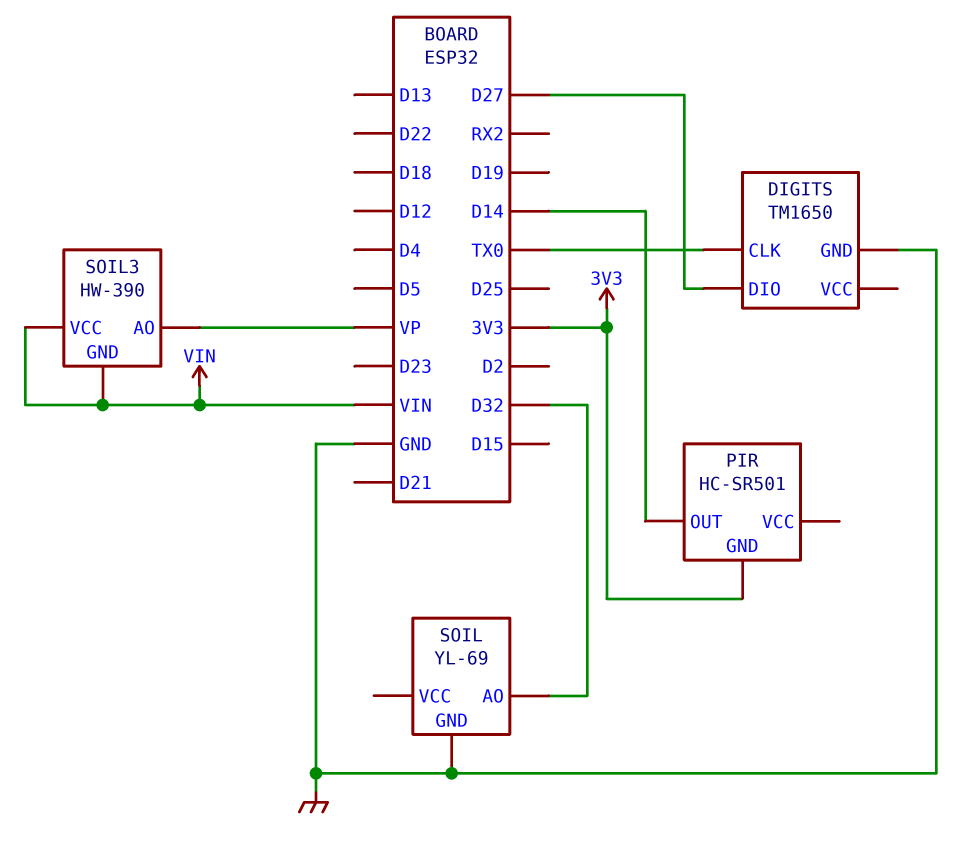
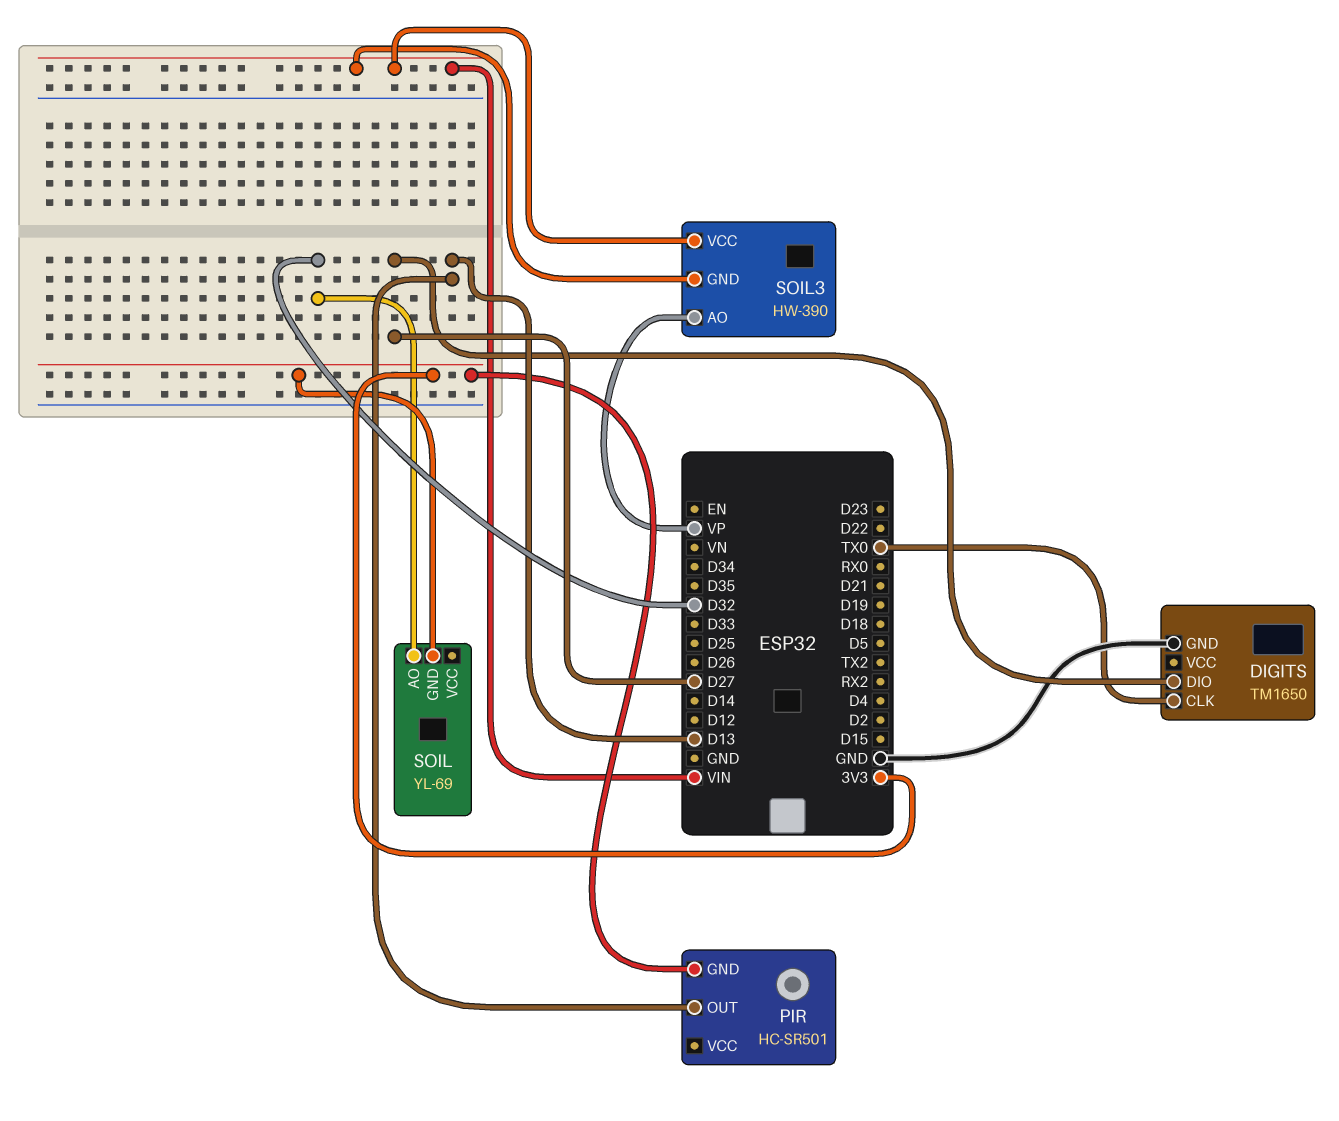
PIR pin OUT: D14 -> D13
SOIL pin GND: GND -> 3V3

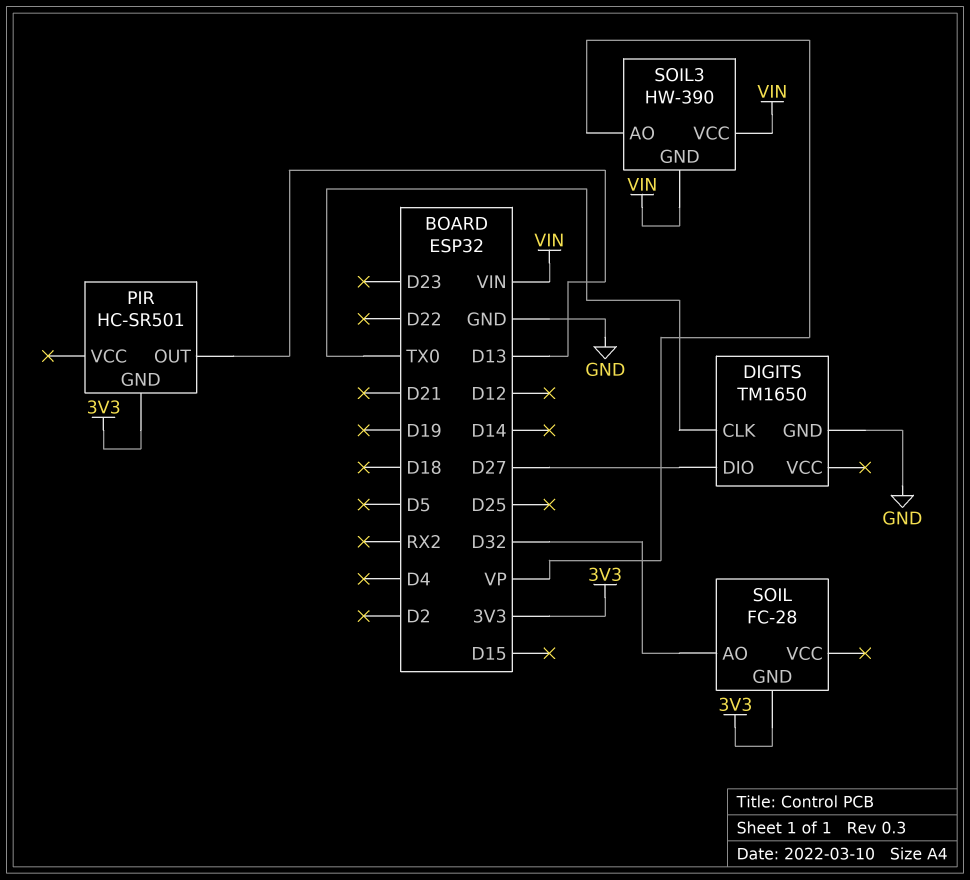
SOIL: YL-69 -> FC-28

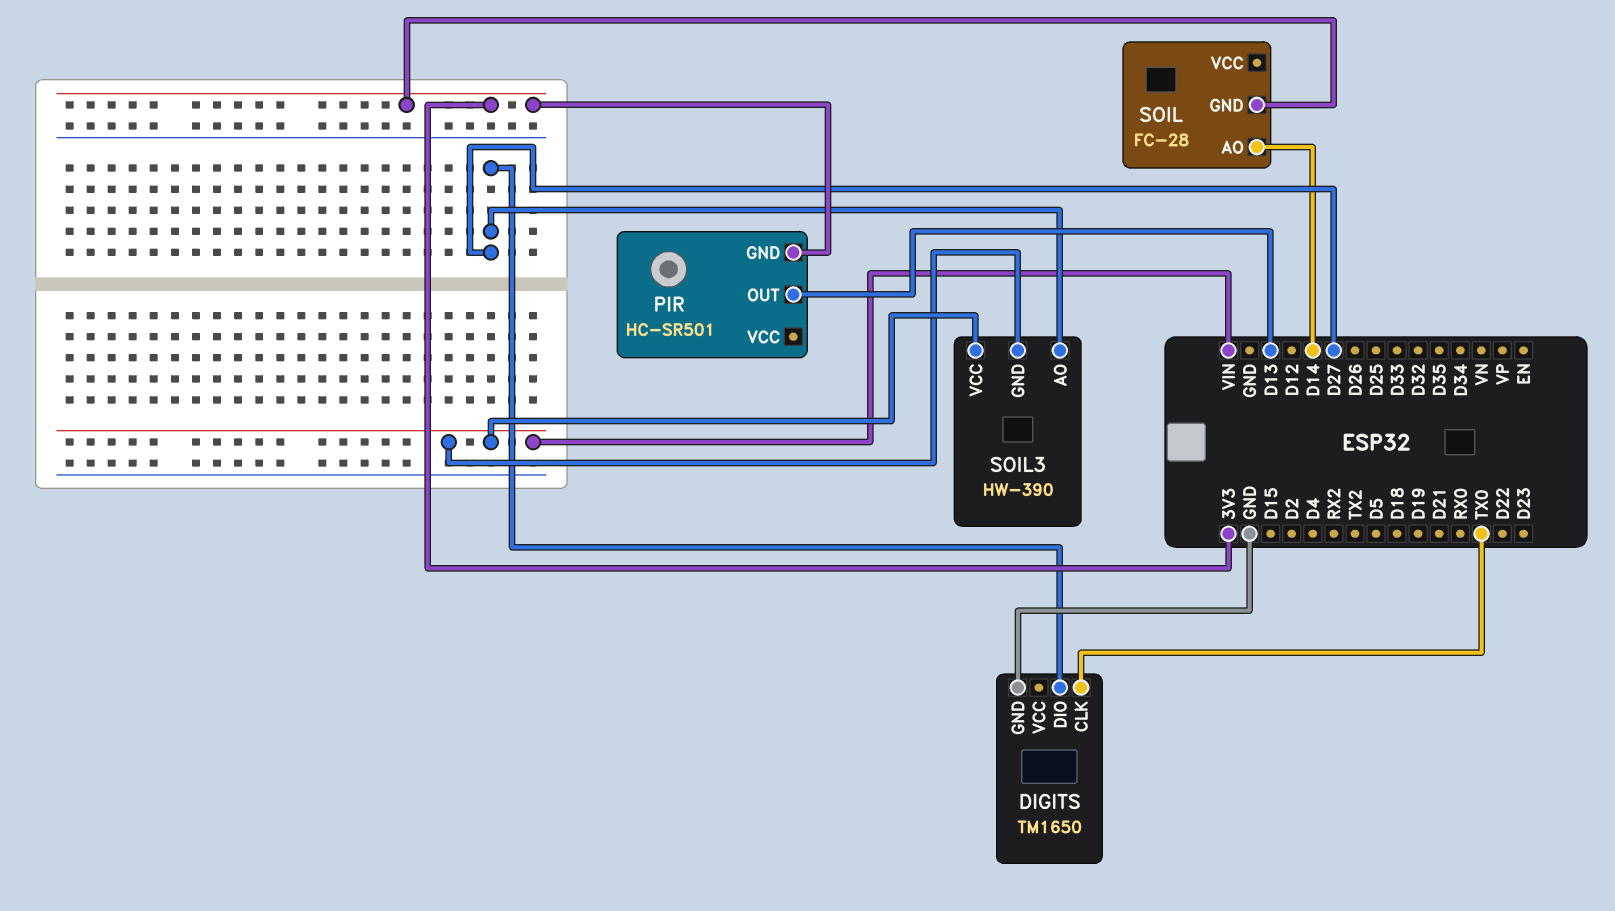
SOIL pin AO: D32 -> D14
SOIL3 pin AO: VP -> D27

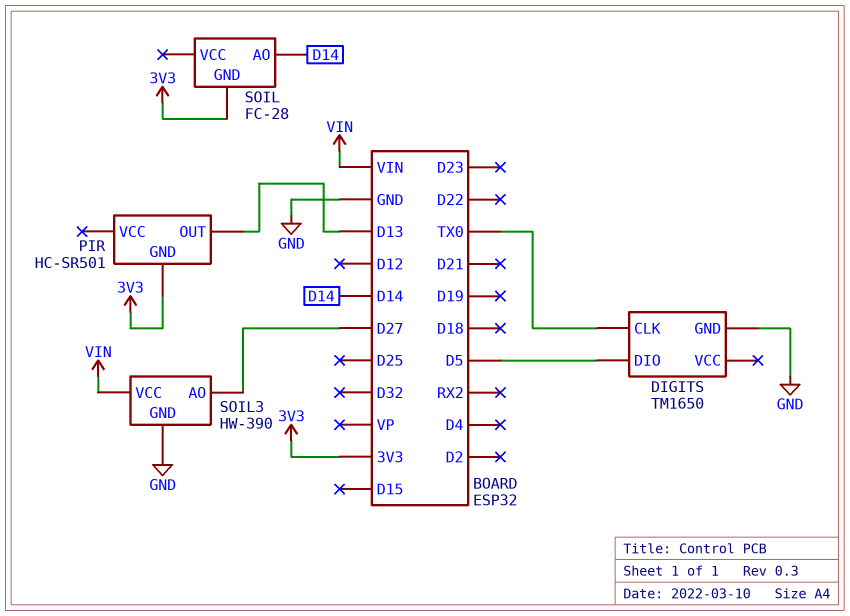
DIGITS pin DIO: D27 -> D5
SOIL3 pin GND: VIN -> GND

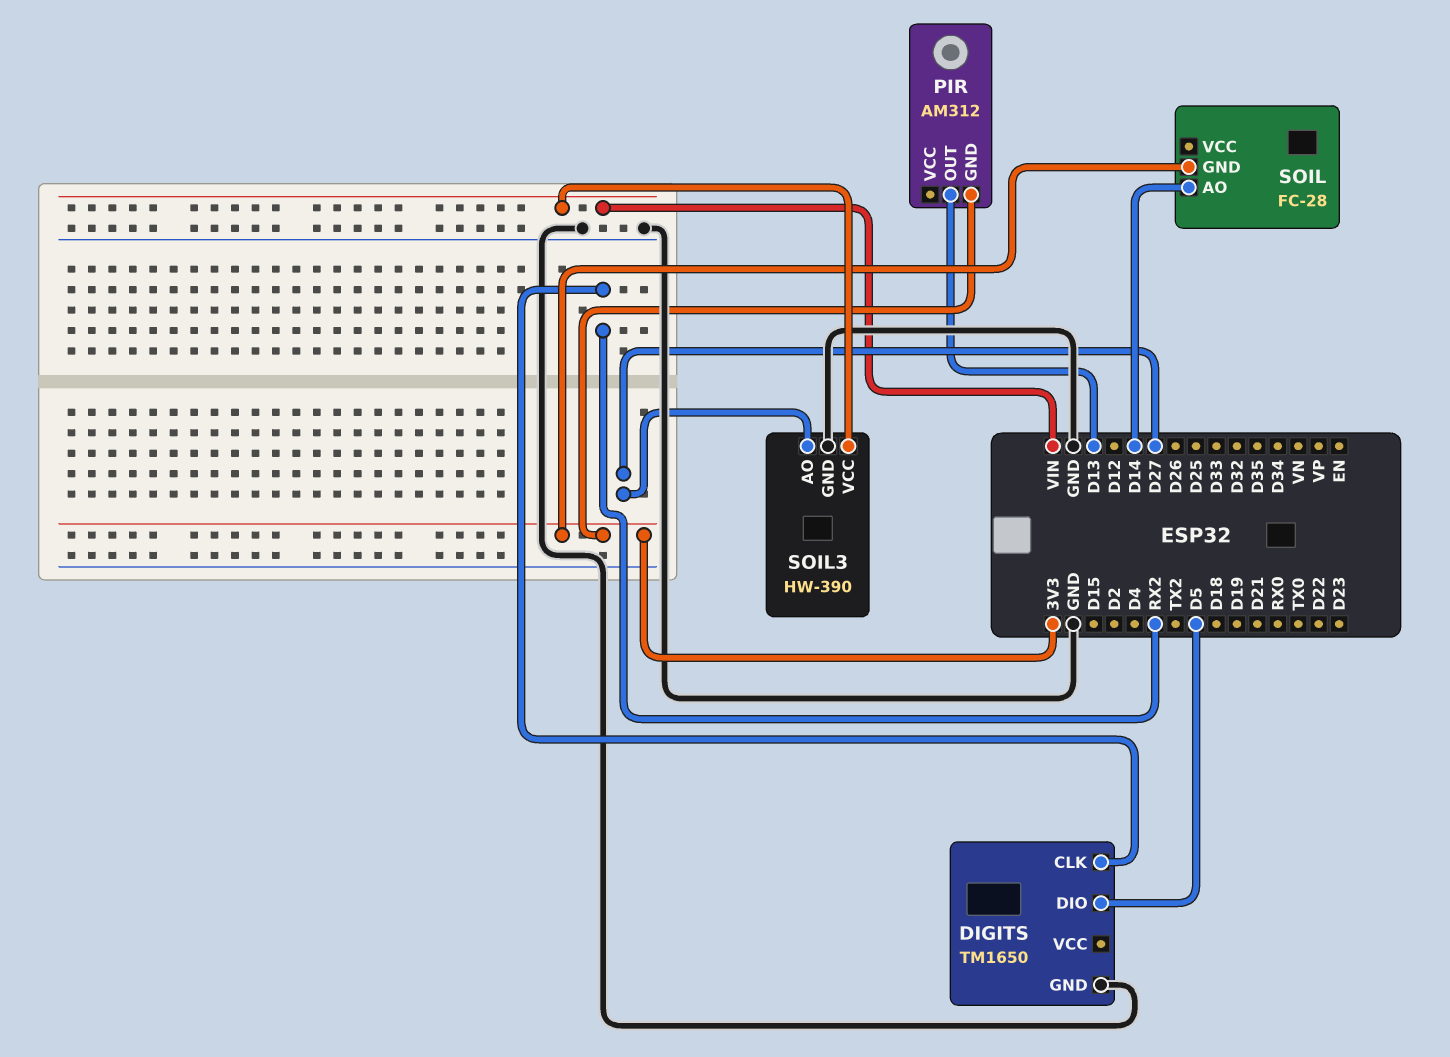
DIGITS pin CLK: TX0 -> RX2
PIR: HC-SR501 -> AM312

